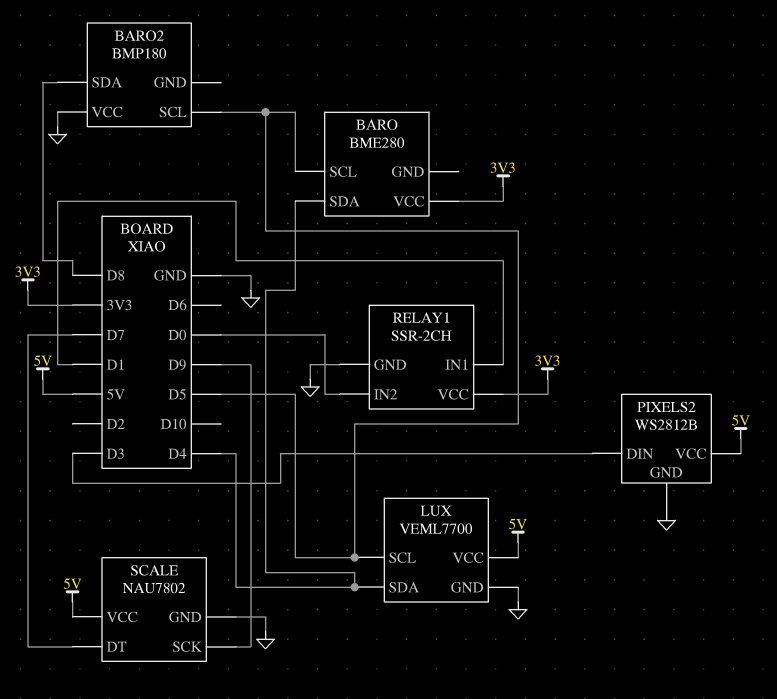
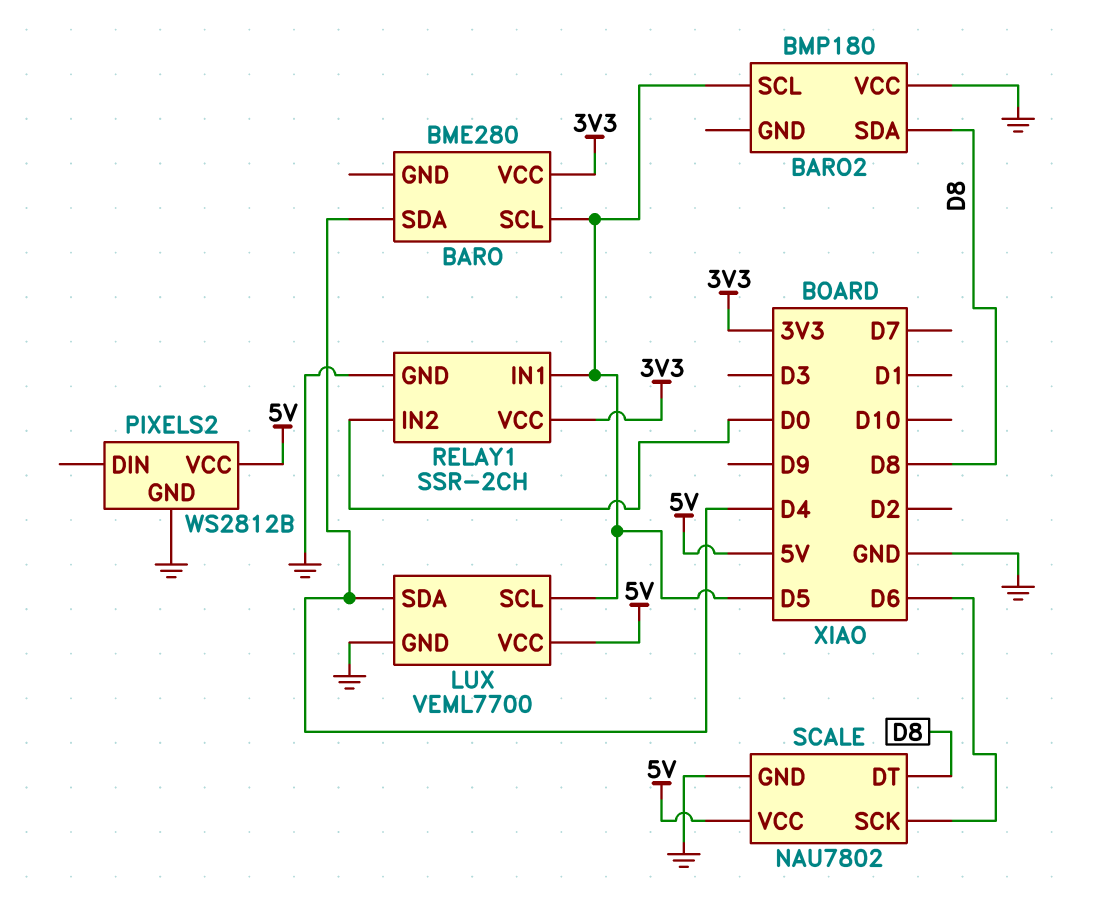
PIXELS2 pin DIN: D3 -> none
RELAY1 pin IN1: D1 -> D5
SCALE pin DT: D7 -> D8
SCALE pin SCK: D9 -> D6

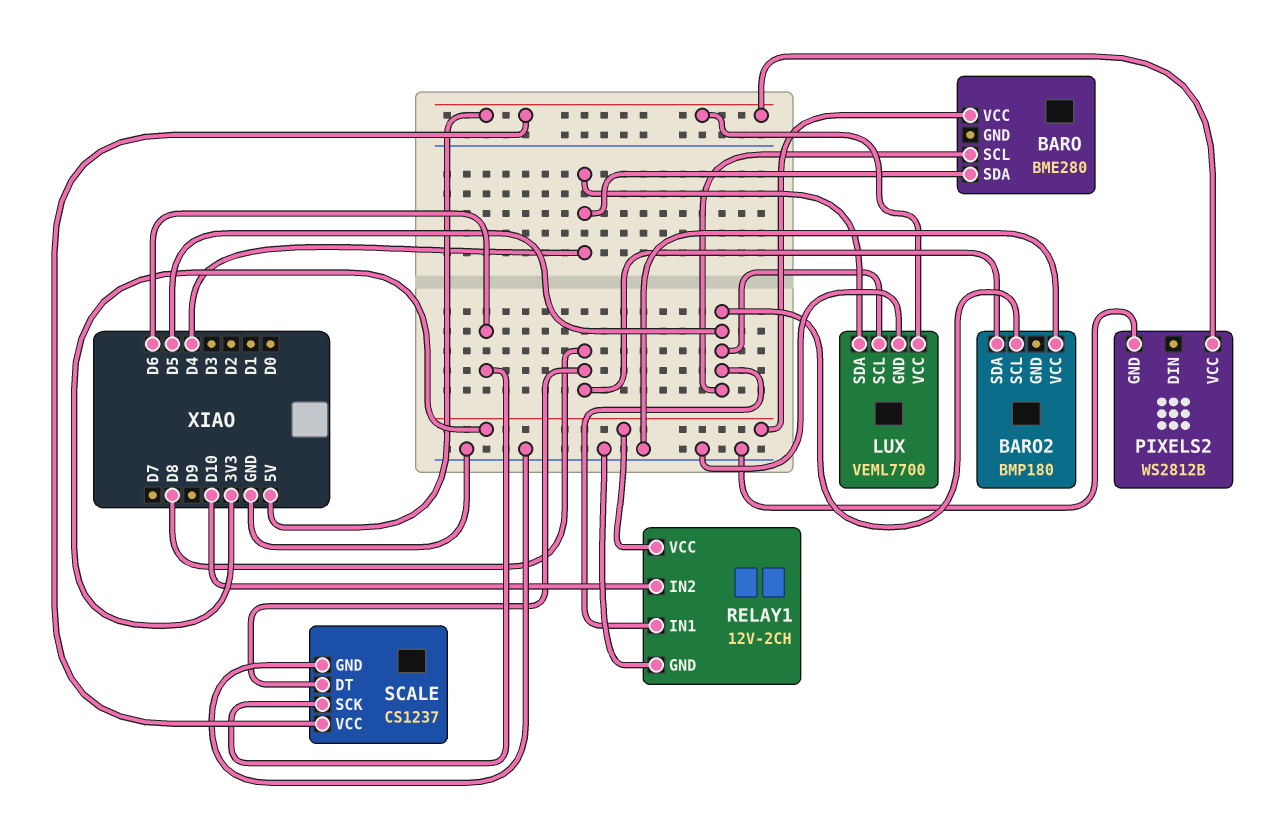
RELAY1: SSR-2CH -> 12V-2CH
RELAY1 pin IN2: D0 -> D10
SCALE: NAU7802 -> CS1237

